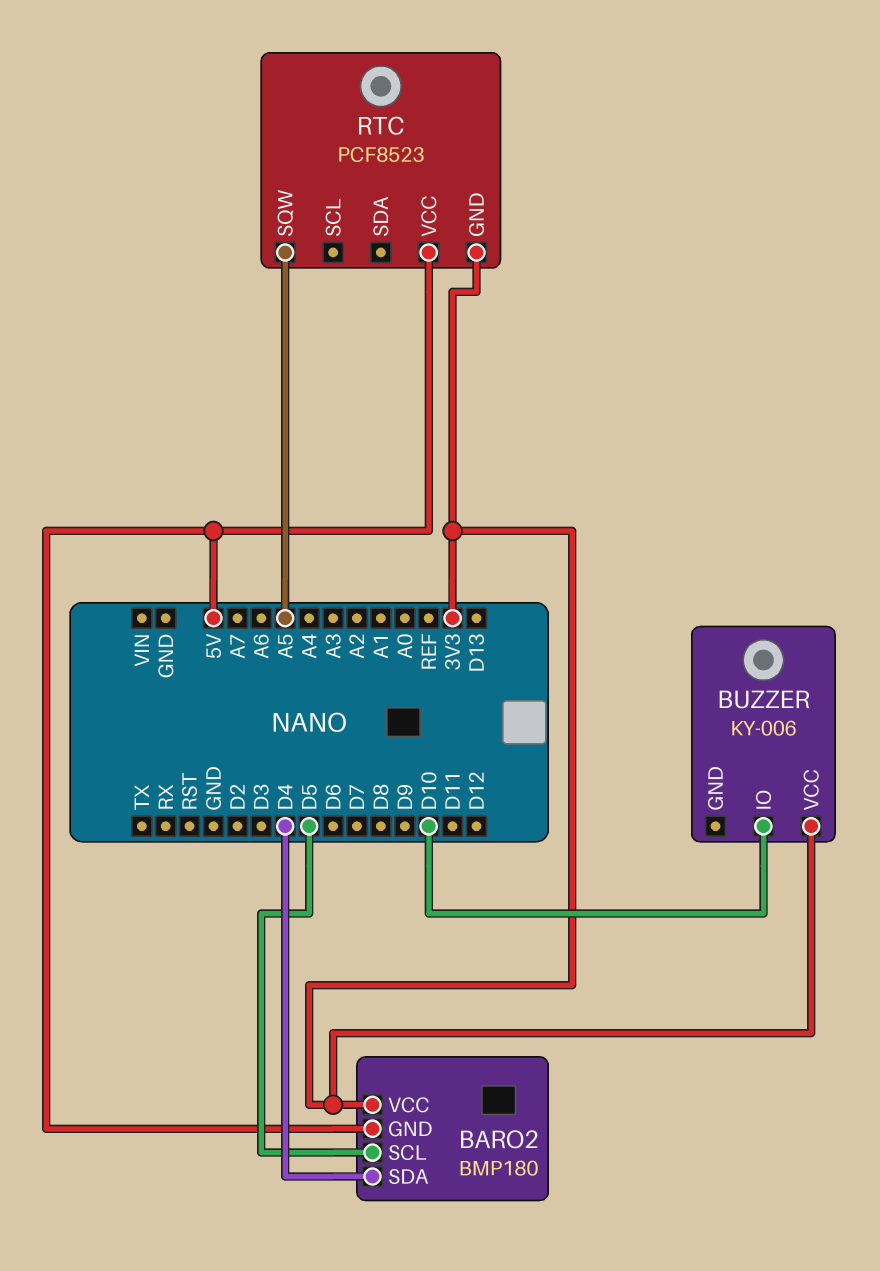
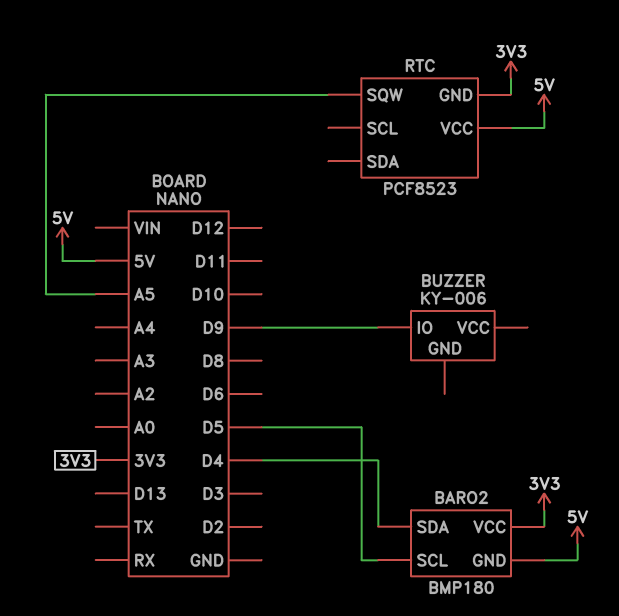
BUZZER pin IO: D10 -> D9
BUZZER pin VCC: 3V3 -> none

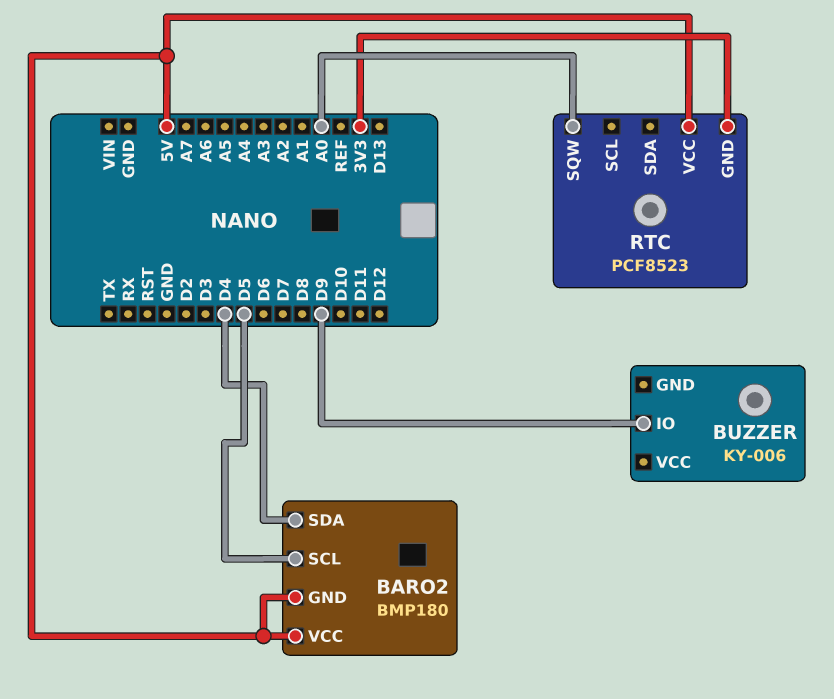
BARO2 pin VCC: 3V3 -> 5V
RTC pin SQW: A5 -> A0

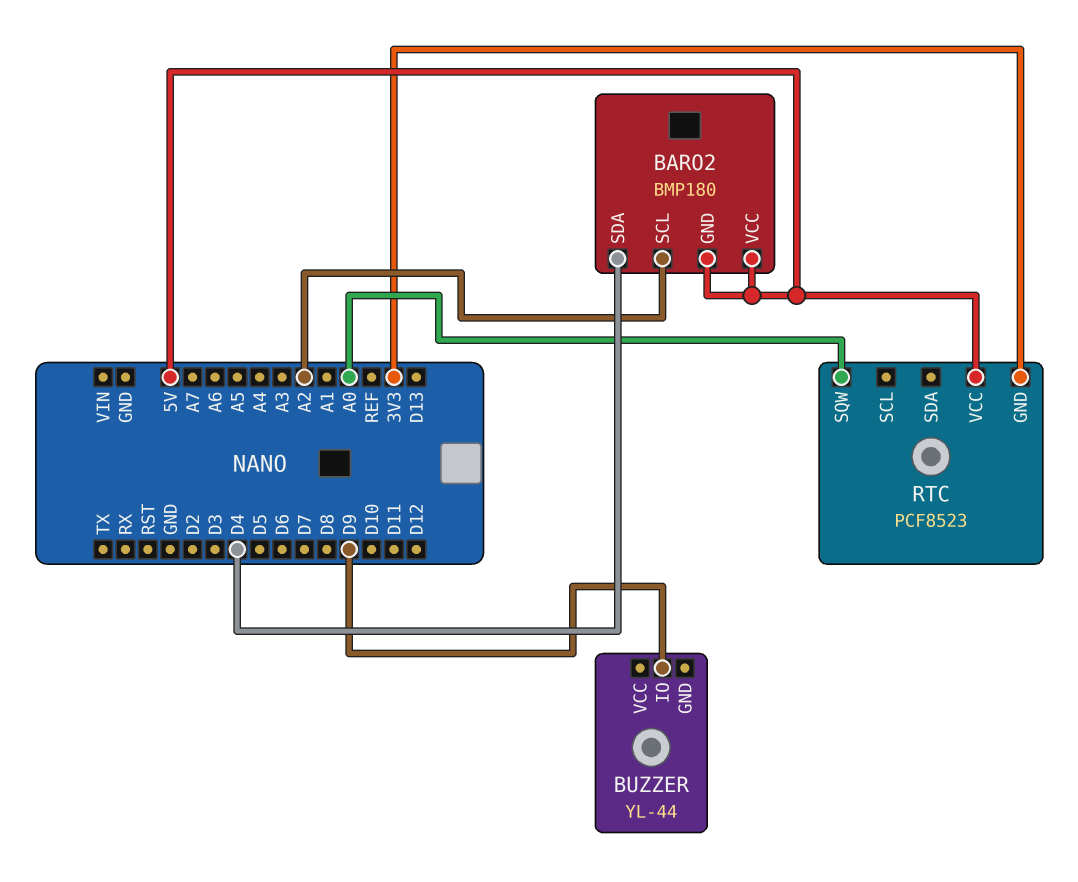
BARO2 pin SCL: D5 -> A2
BUZZER: KY-006 -> YL-44

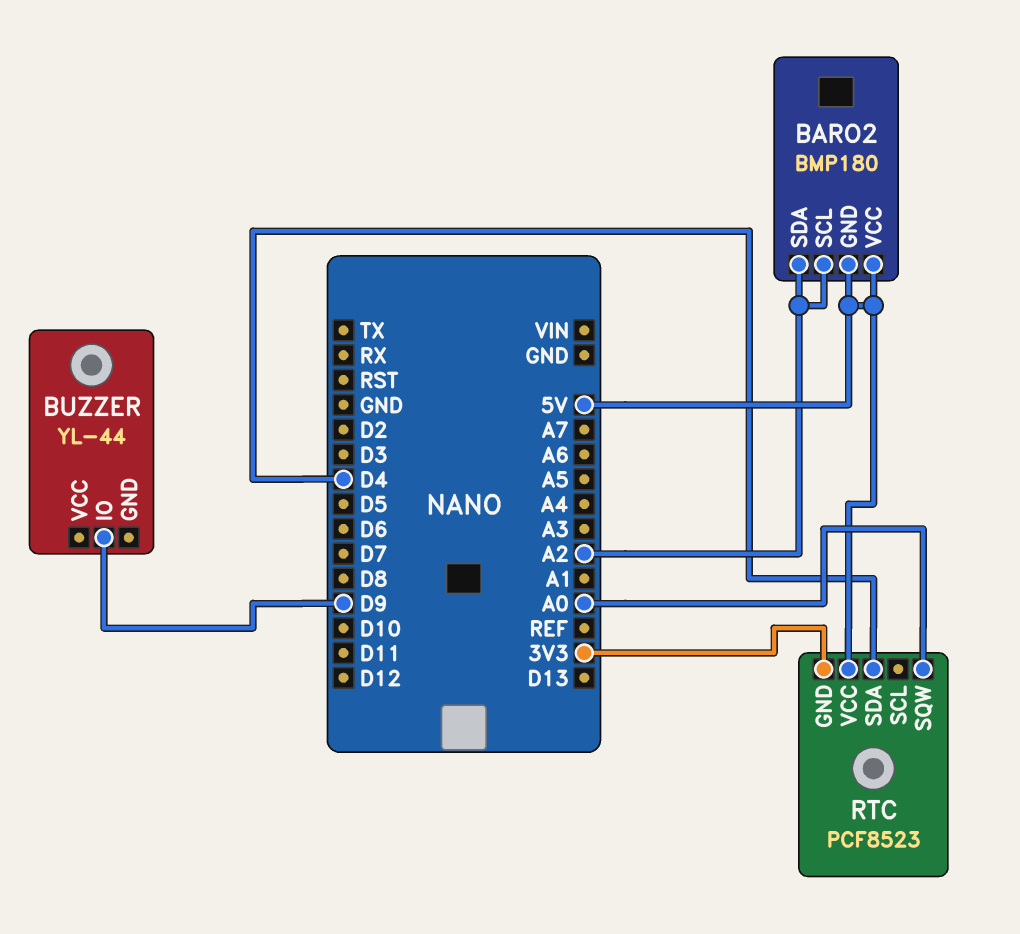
BARO2 pin SDA: D4 -> A2
RTC pin SDA: none -> D4

